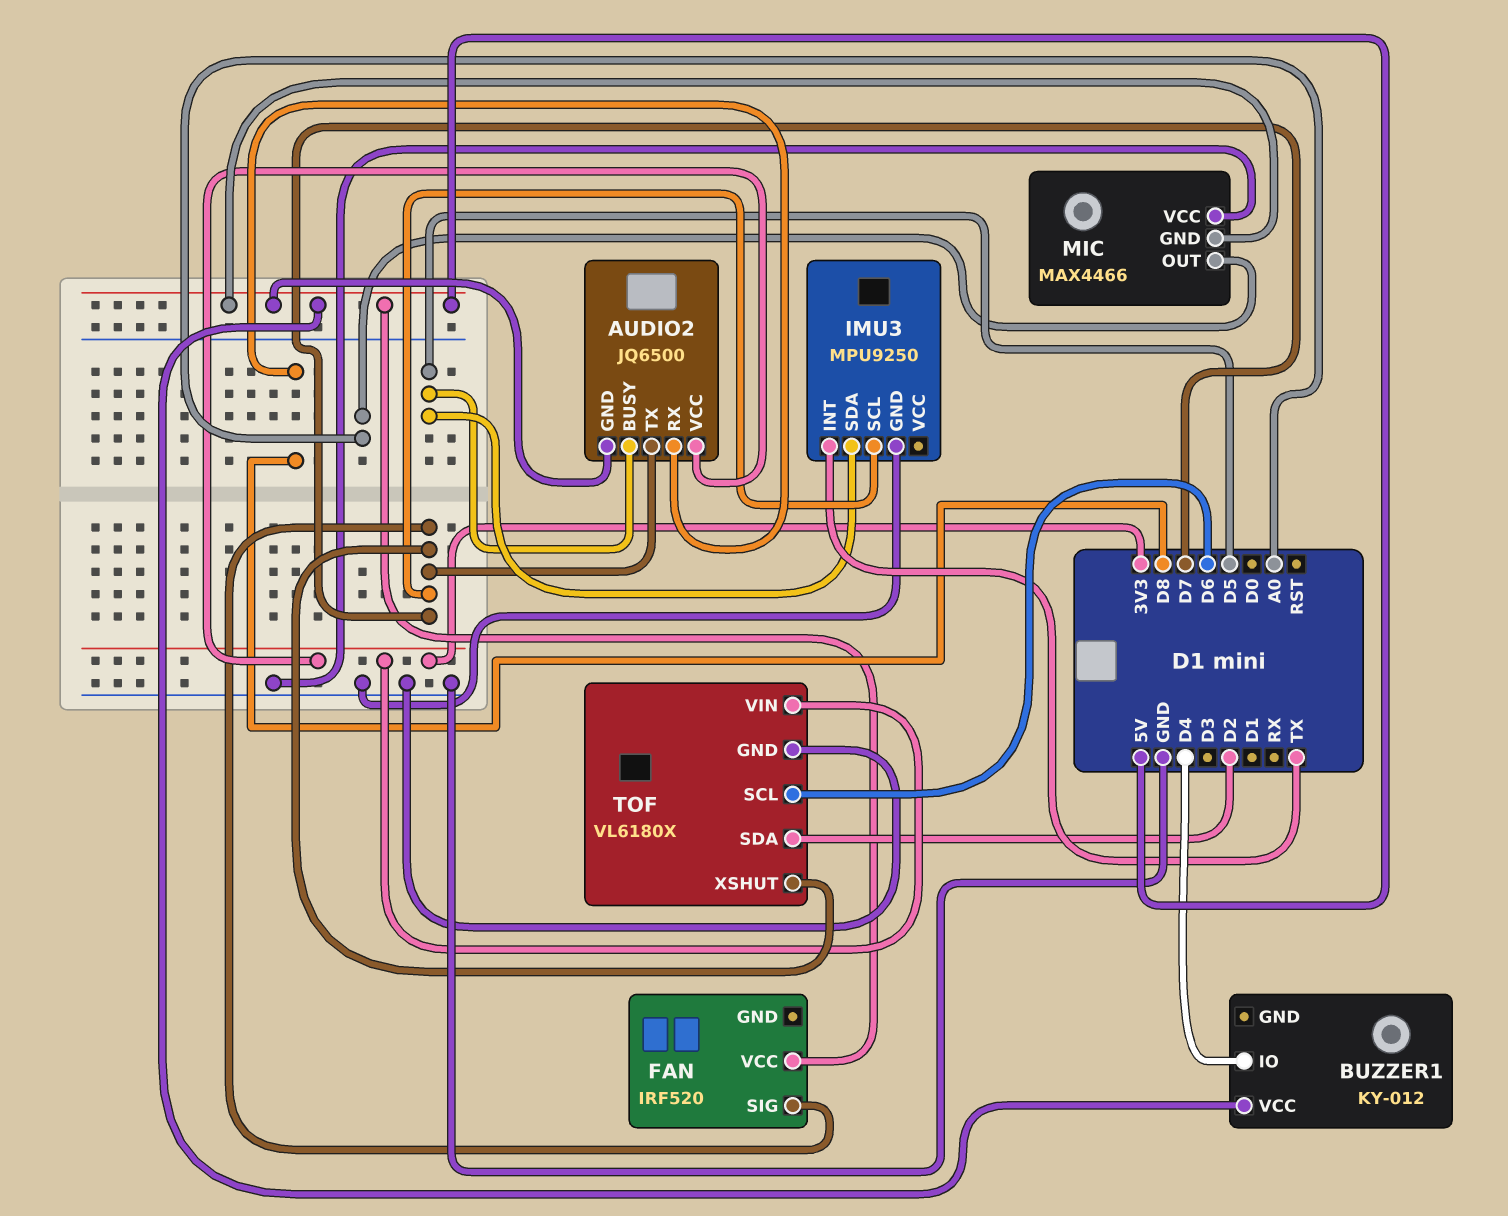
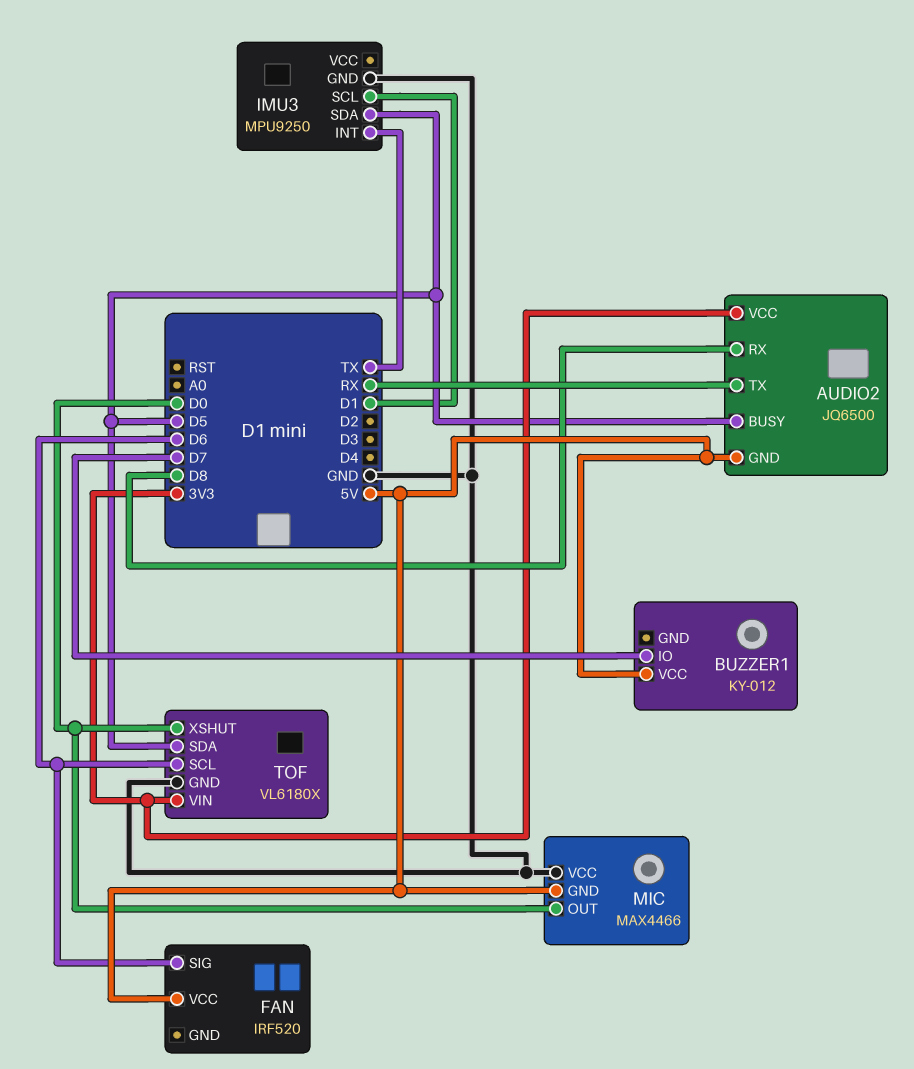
AUDIO2 pin TX: D7 -> RX
BUZZER1 pin IO: D4 -> D7
FAN pin SIG: D7 -> D6
IMU3 pin SCL: D7 -> D1
MIC pin OUT: A0 -> D0
TOF pin SDA: D2 -> D5
TOF pin XSHUT: D7 -> D0

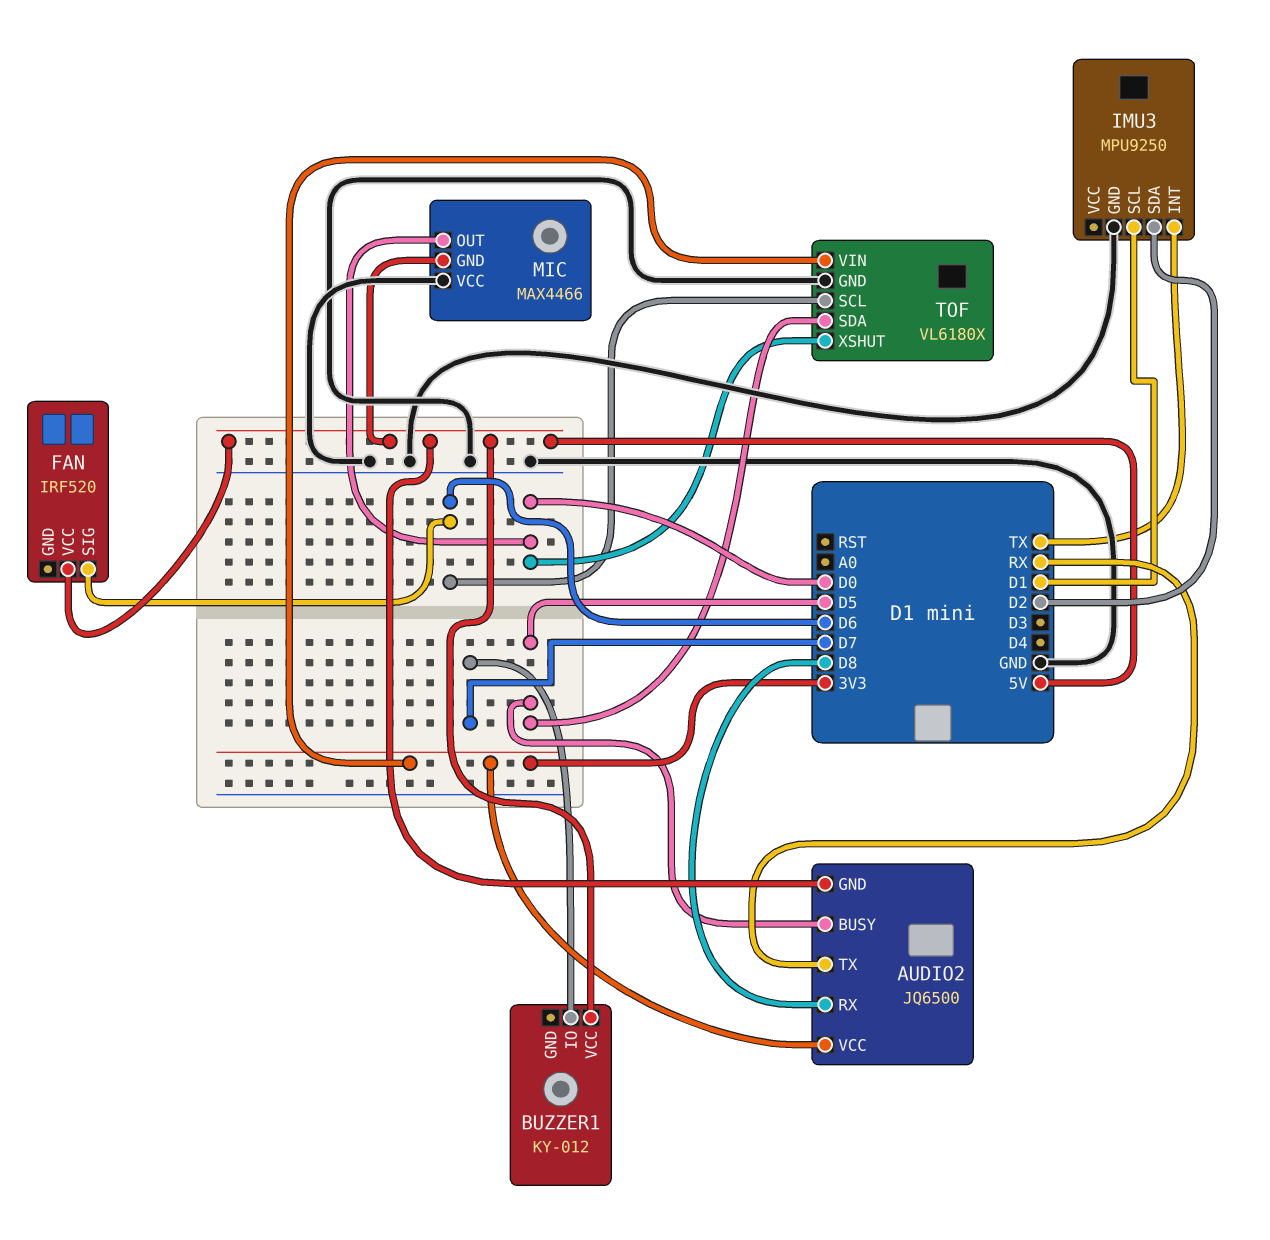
IMU3 pin SDA: D5 -> D2

